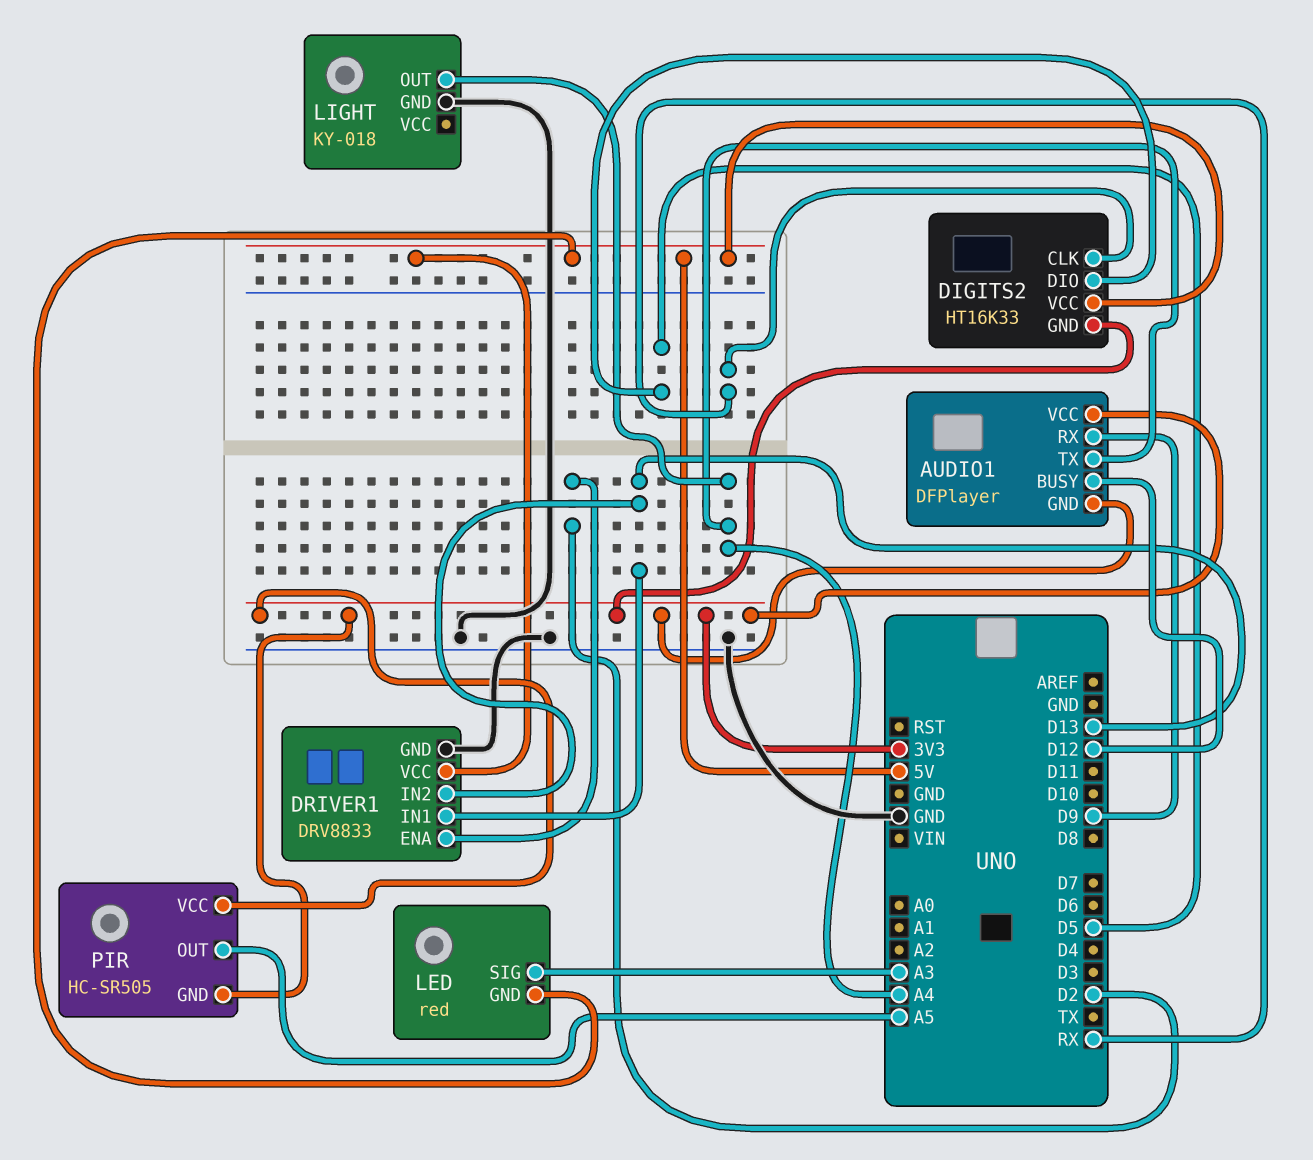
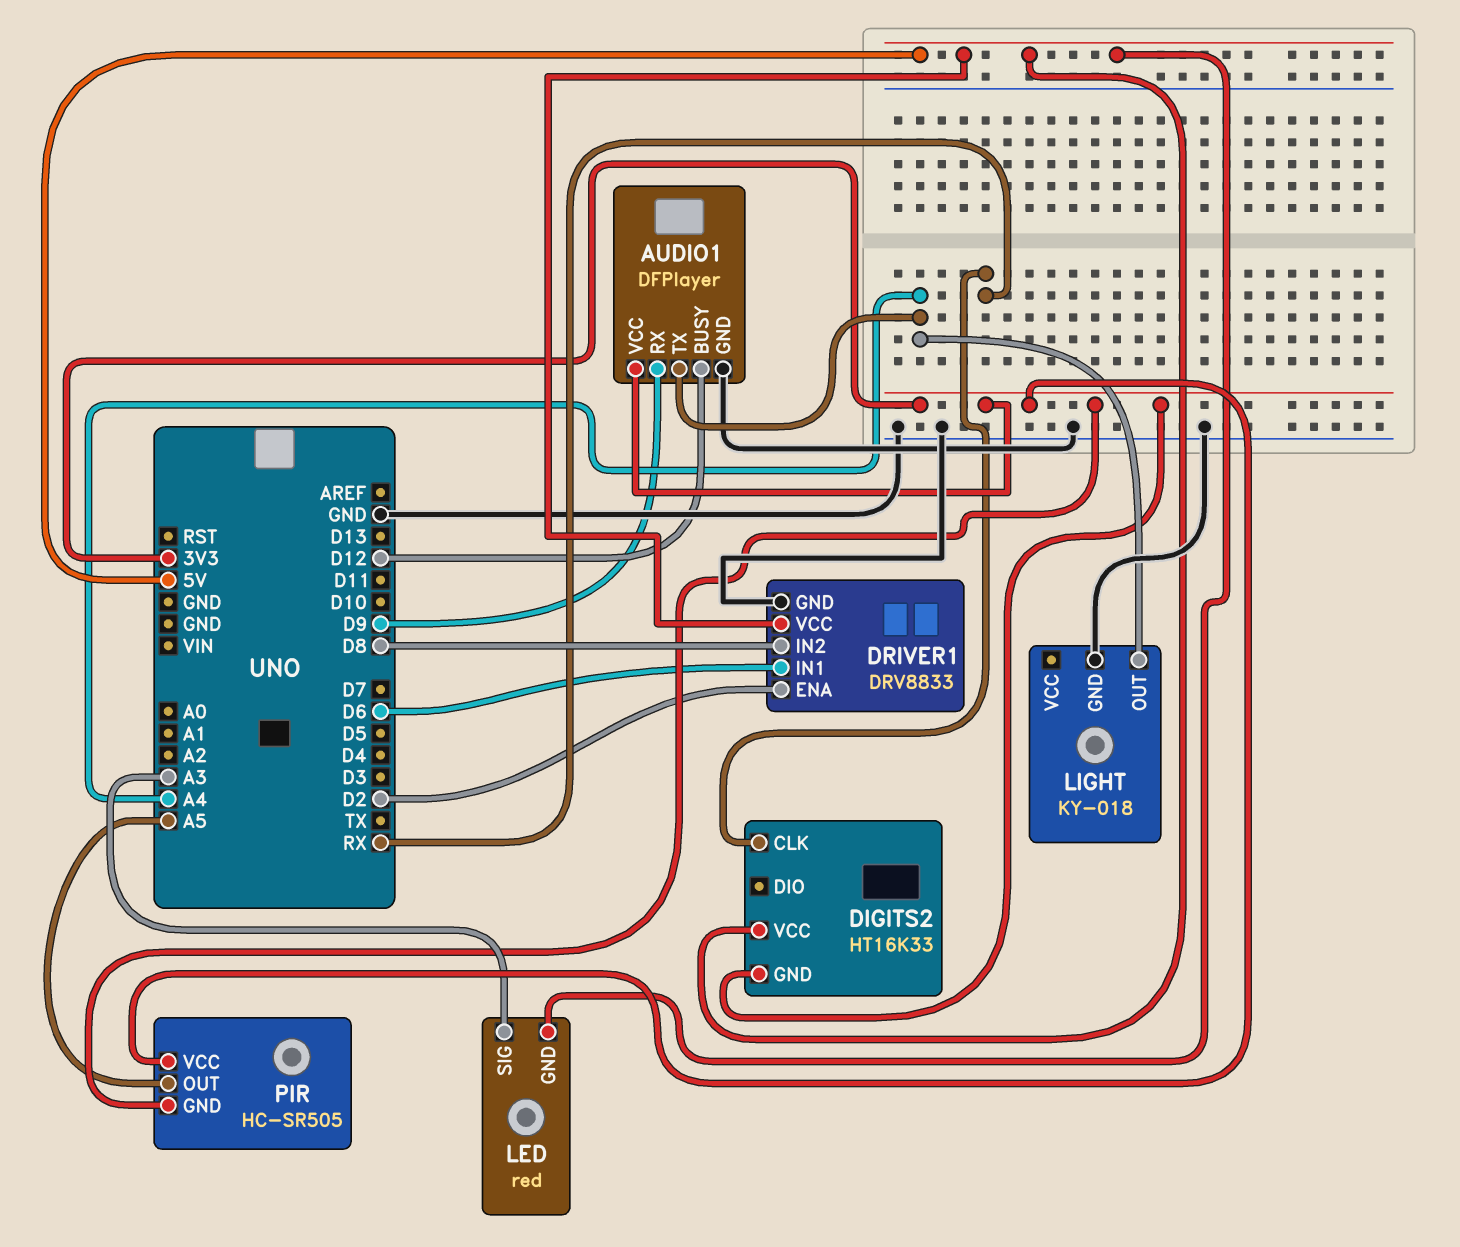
AUDIO1 pin GND: 3V3 -> GND
DIGITS2 pin DIO: D5 -> none
DRIVER1 pin IN1: D13 -> D6
DRIVER1 pin IN2: D13 -> D8

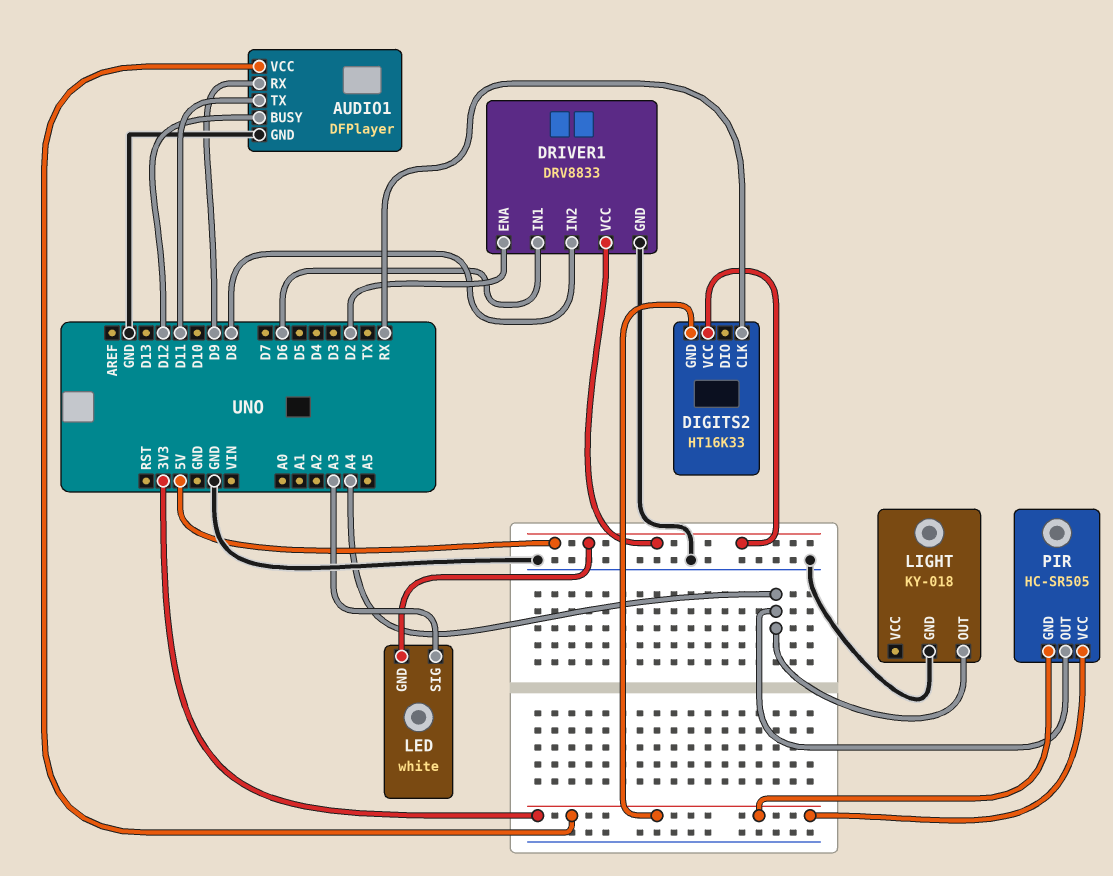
AUDIO1 pin TX: A4 -> D11
LED: red -> white
PIR pin OUT: A5 -> A4

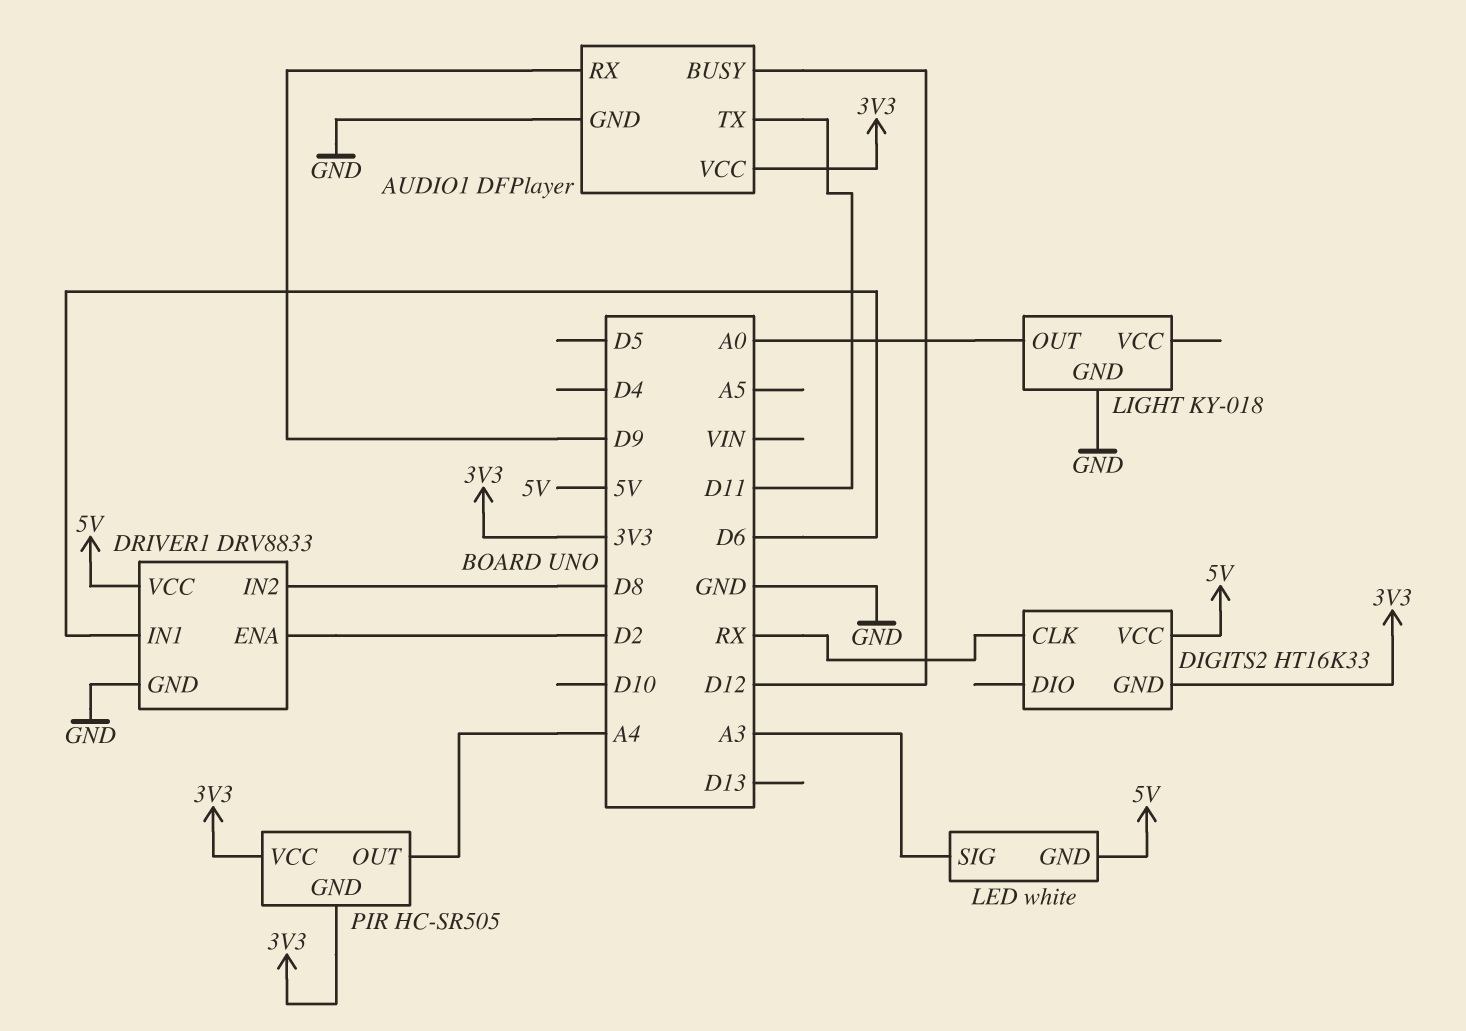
LIGHT pin OUT: A4 -> A0

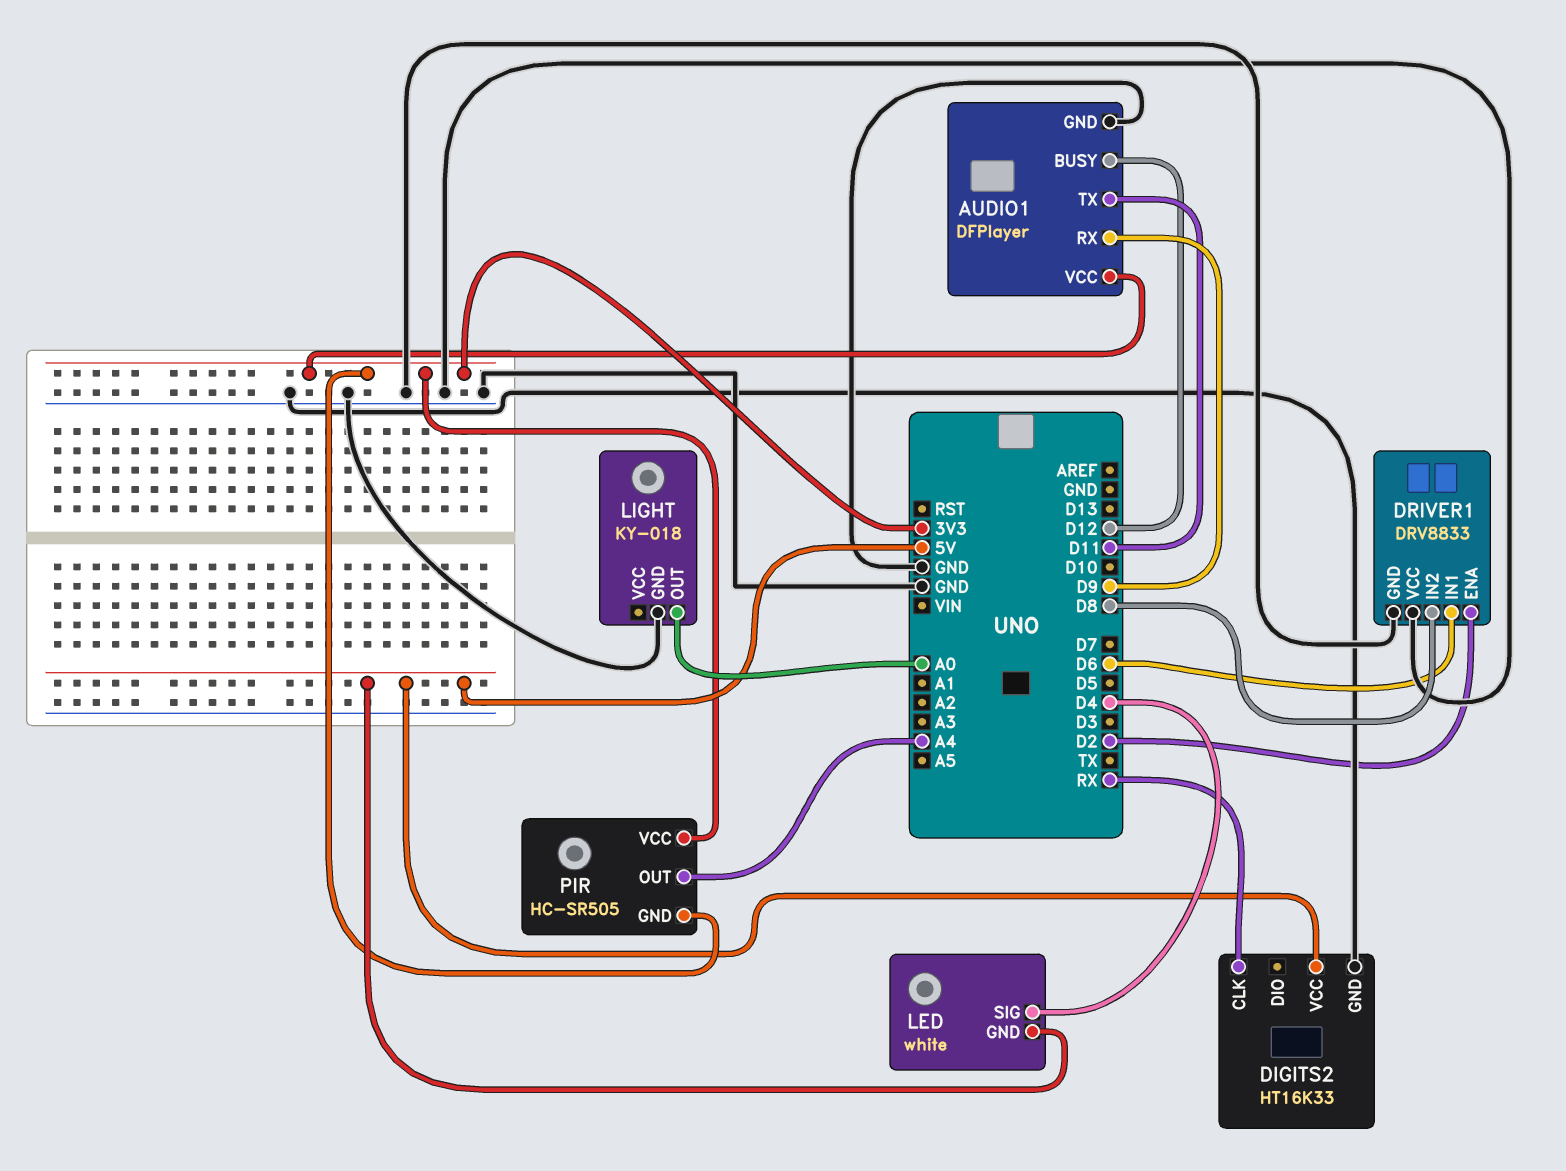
DIGITS2 pin GND: 3V3 -> GND
DRIVER1 pin VCC: 5V -> GND
LED pin SIG: A3 -> D4

